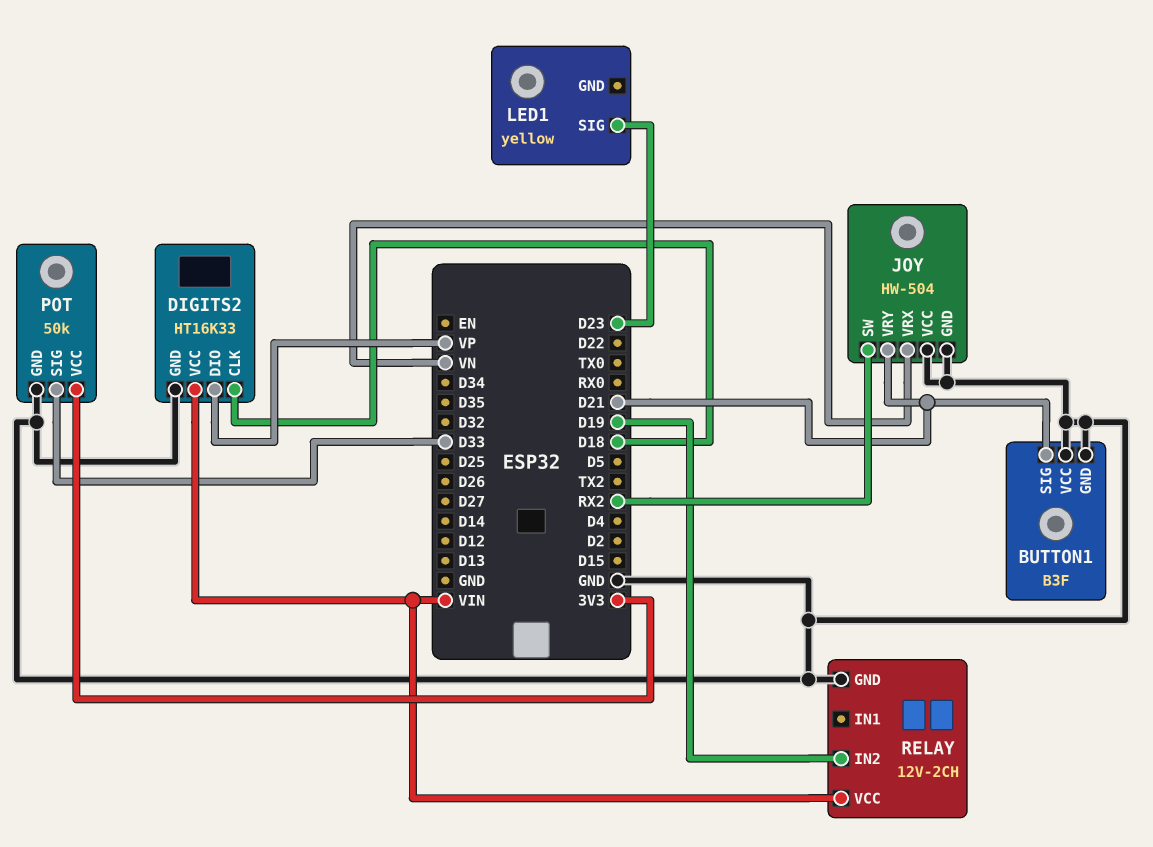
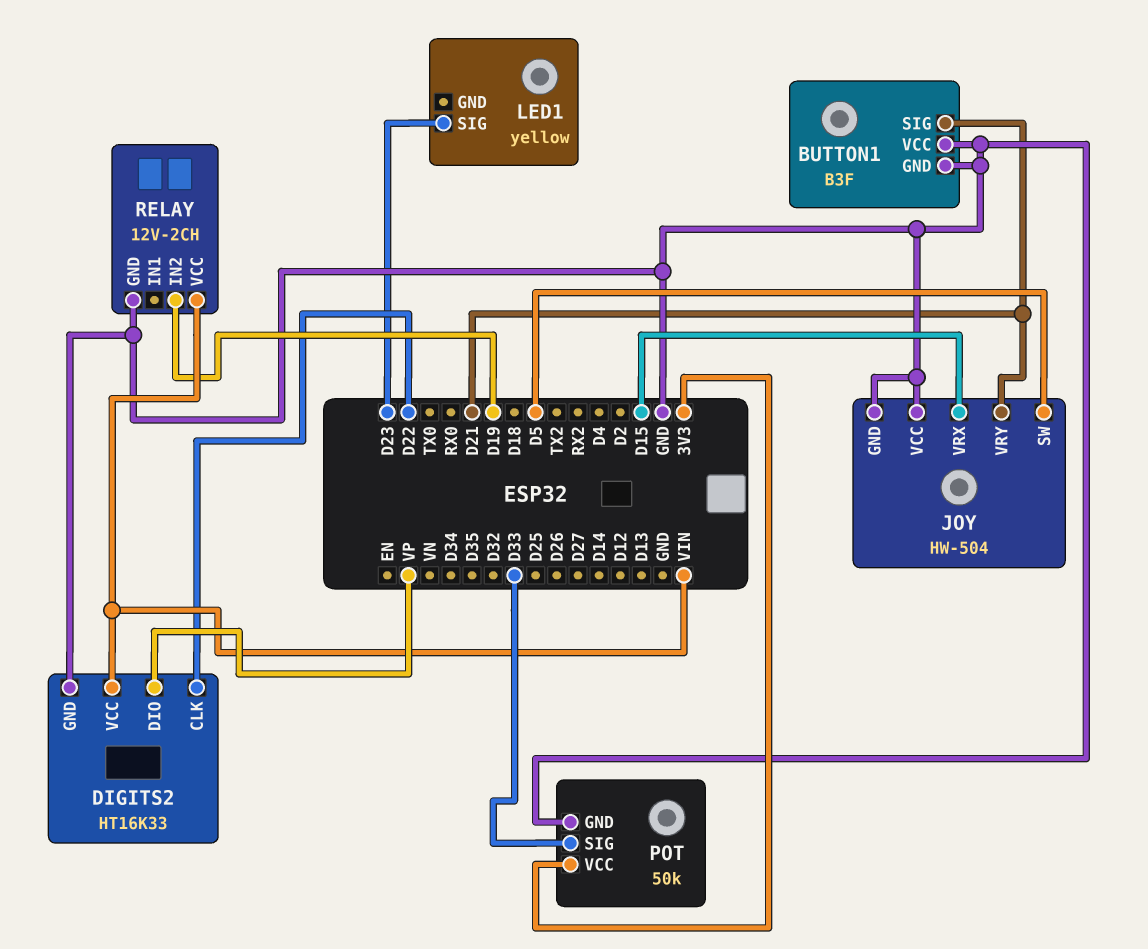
DIGITS2 pin CLK: D18 -> D22
JOY pin SW: RX2 -> D5
JOY pin VRX: VN -> D15

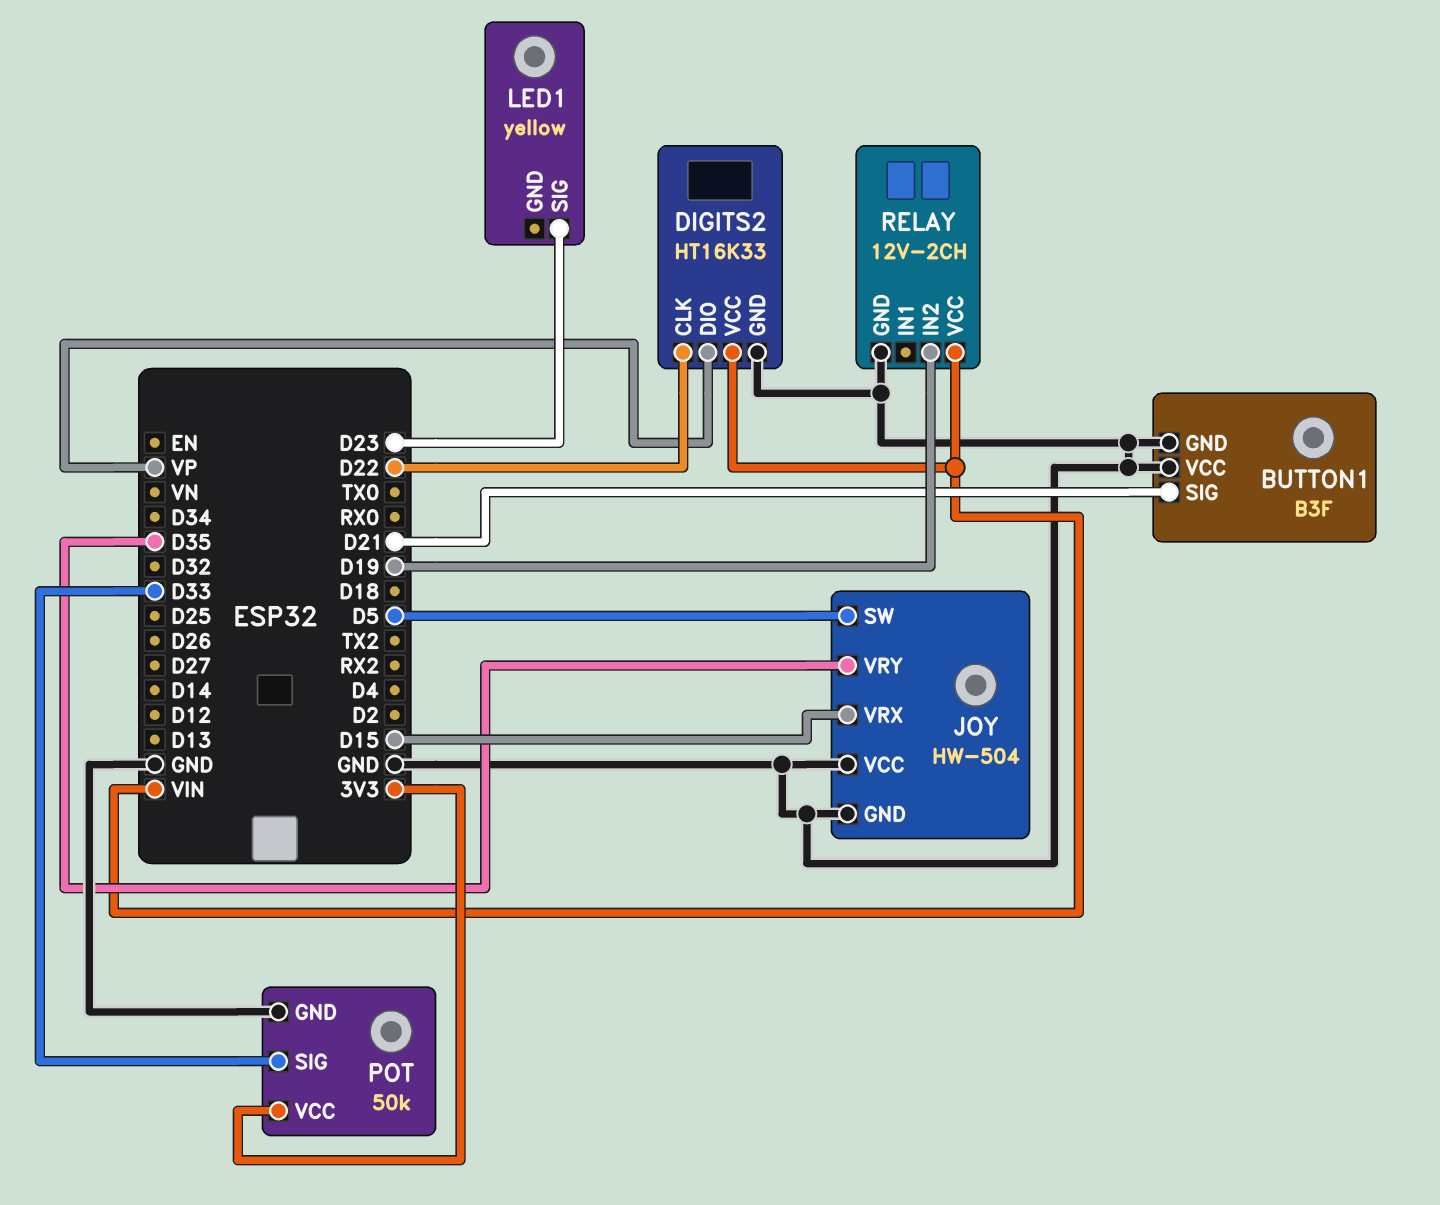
JOY pin VRY: D21 -> D35

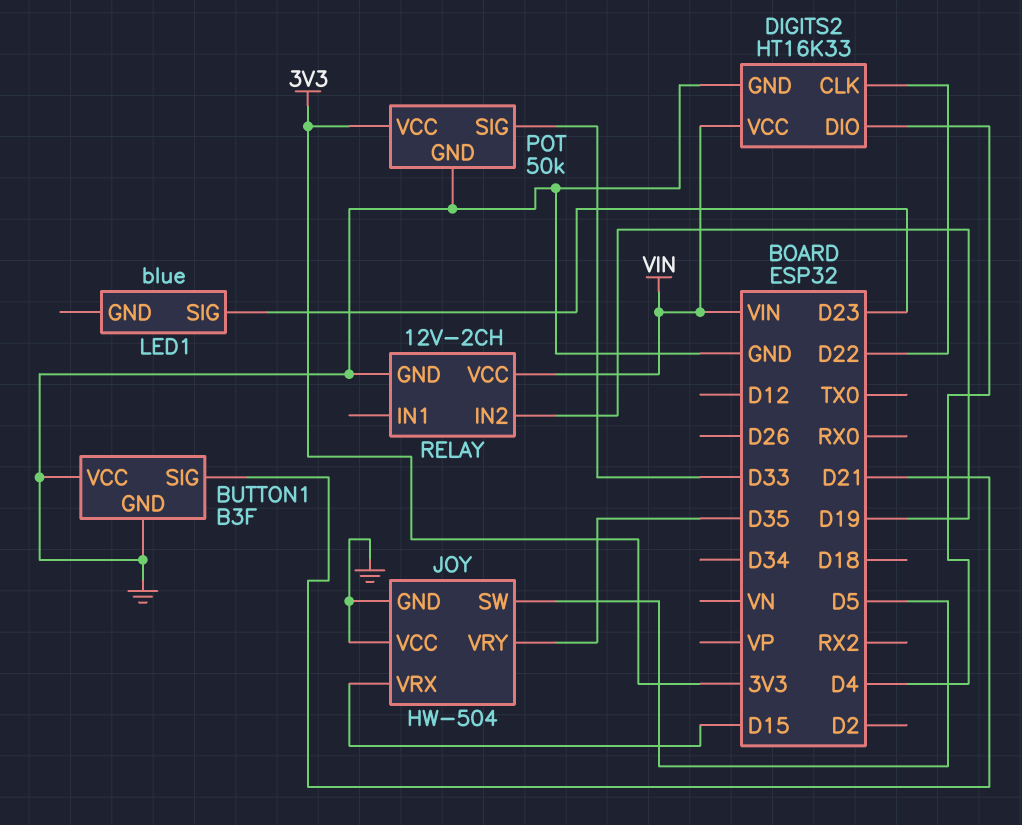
DIGITS2 pin DIO: VP -> D4
LED1: yellow -> blue

